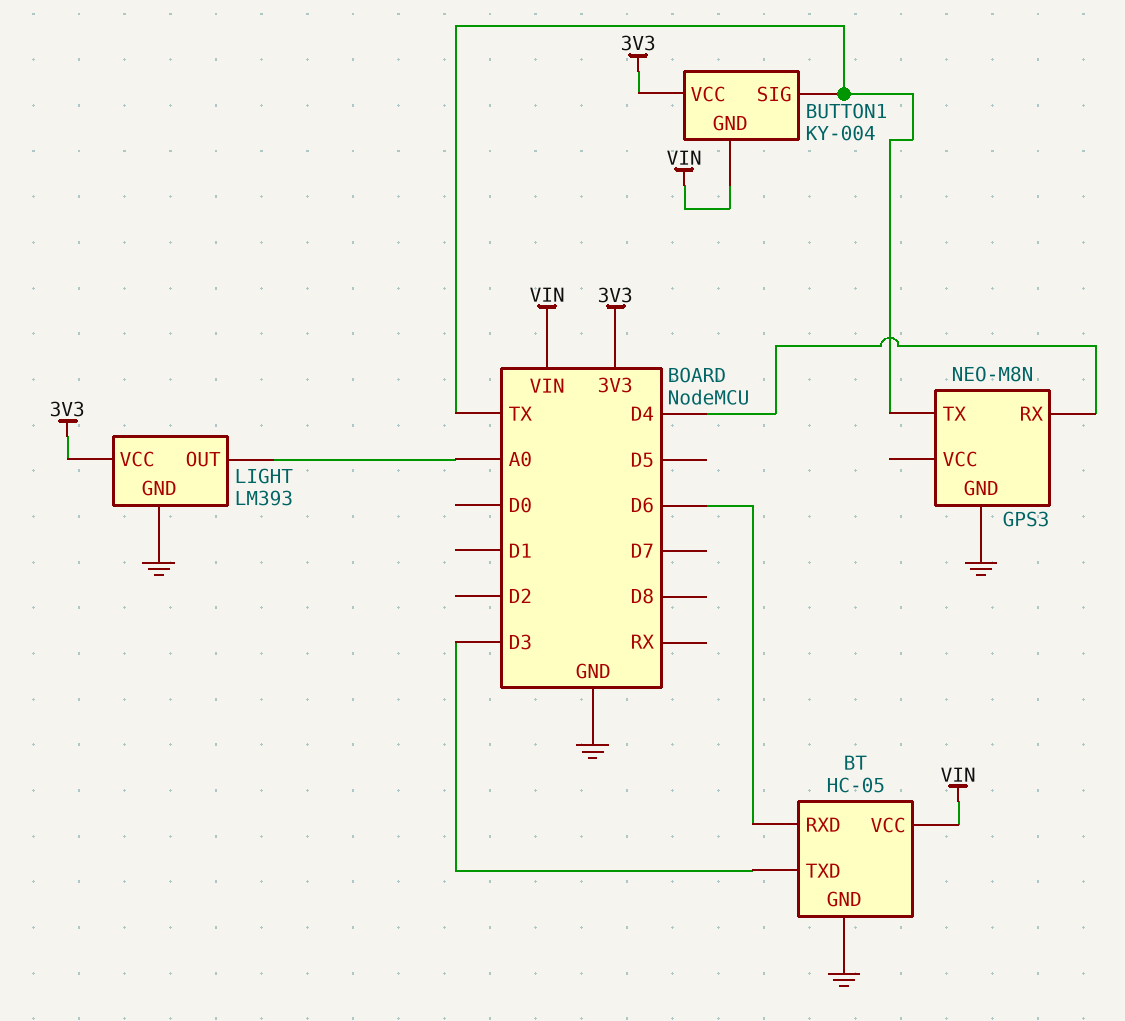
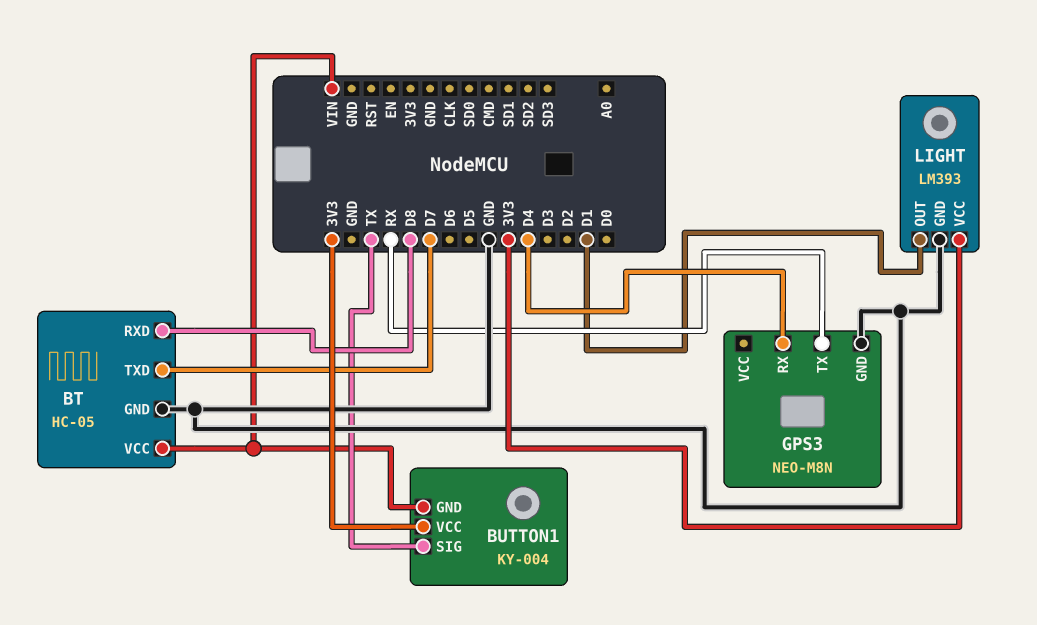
BT pin RXD: D6 -> D8
BT pin TXD: D3 -> D7
GPS3 pin TX: TX -> RX
LIGHT pin OUT: A0 -> D1

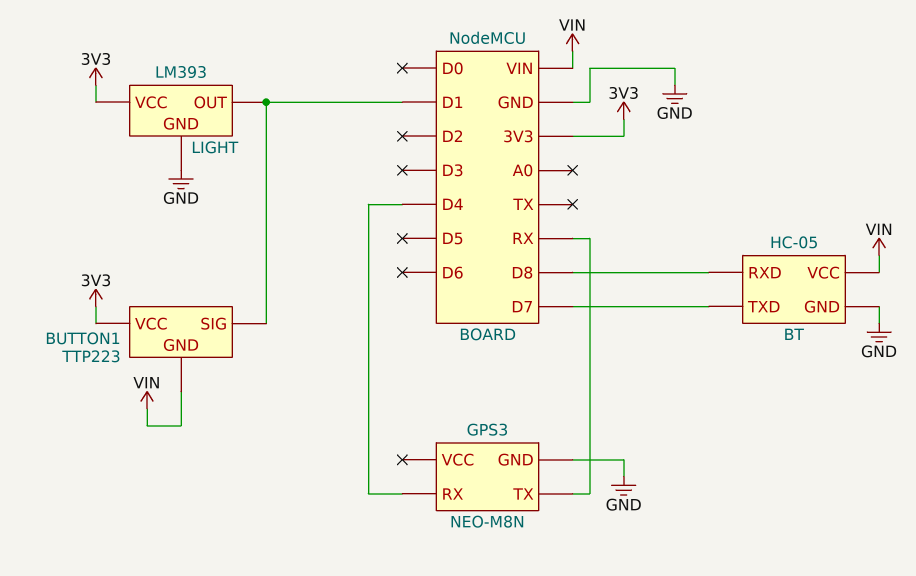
BUTTON1: KY-004 -> TTP223
BUTTON1 pin SIG: TX -> D1

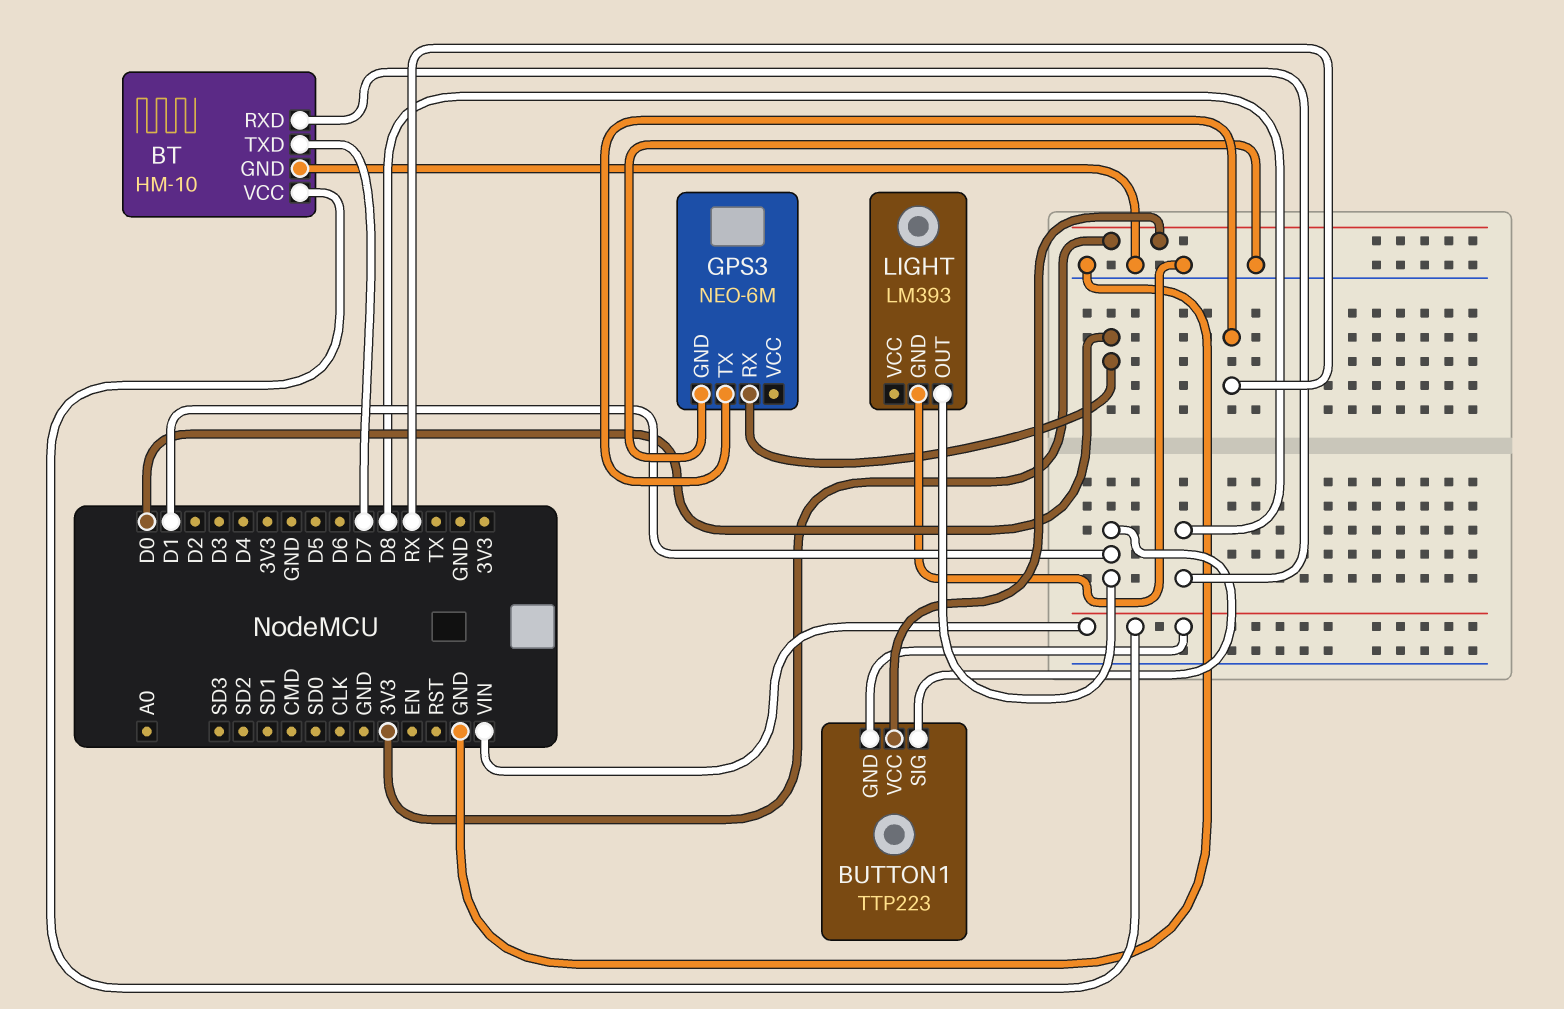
BT: HC-05 -> HM-10
GPS3: NEO-M8N -> NEO-6M
GPS3 pin RX: D4 -> D0
LIGHT pin VCC: 3V3 -> none

